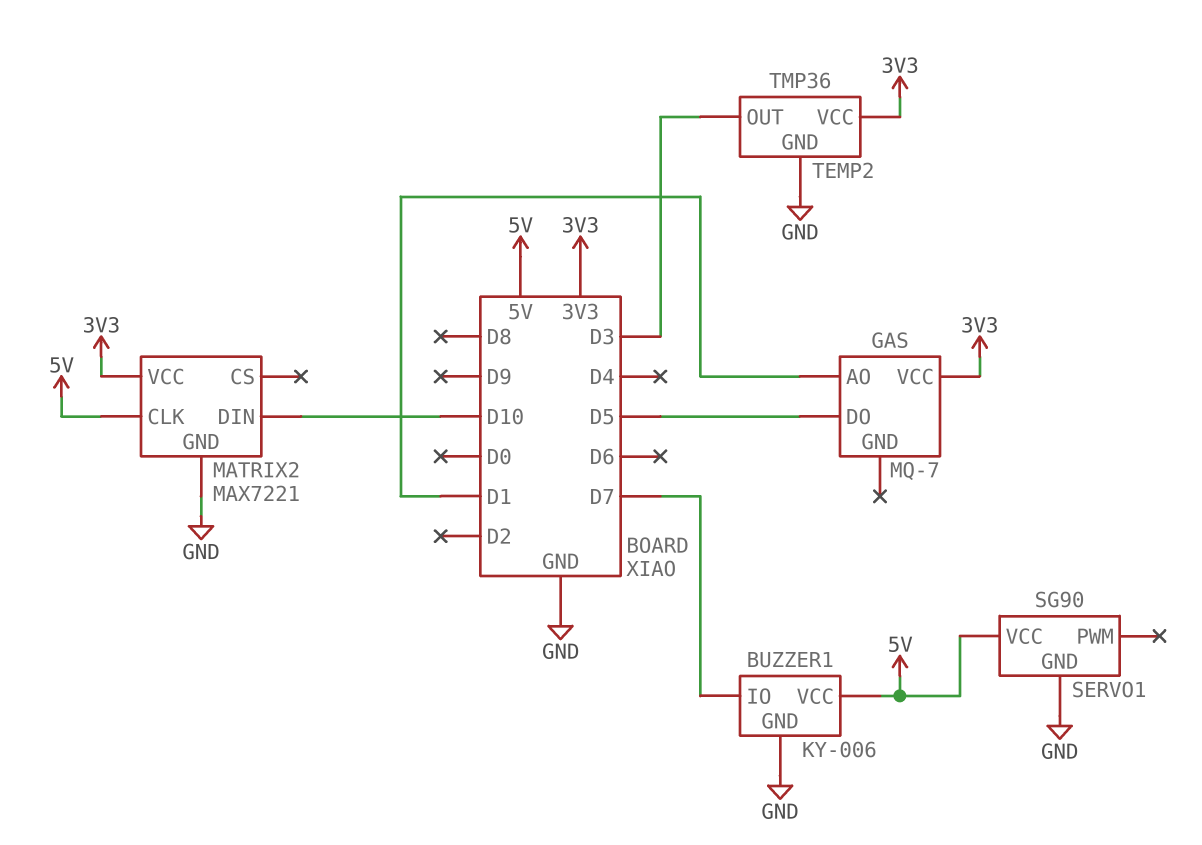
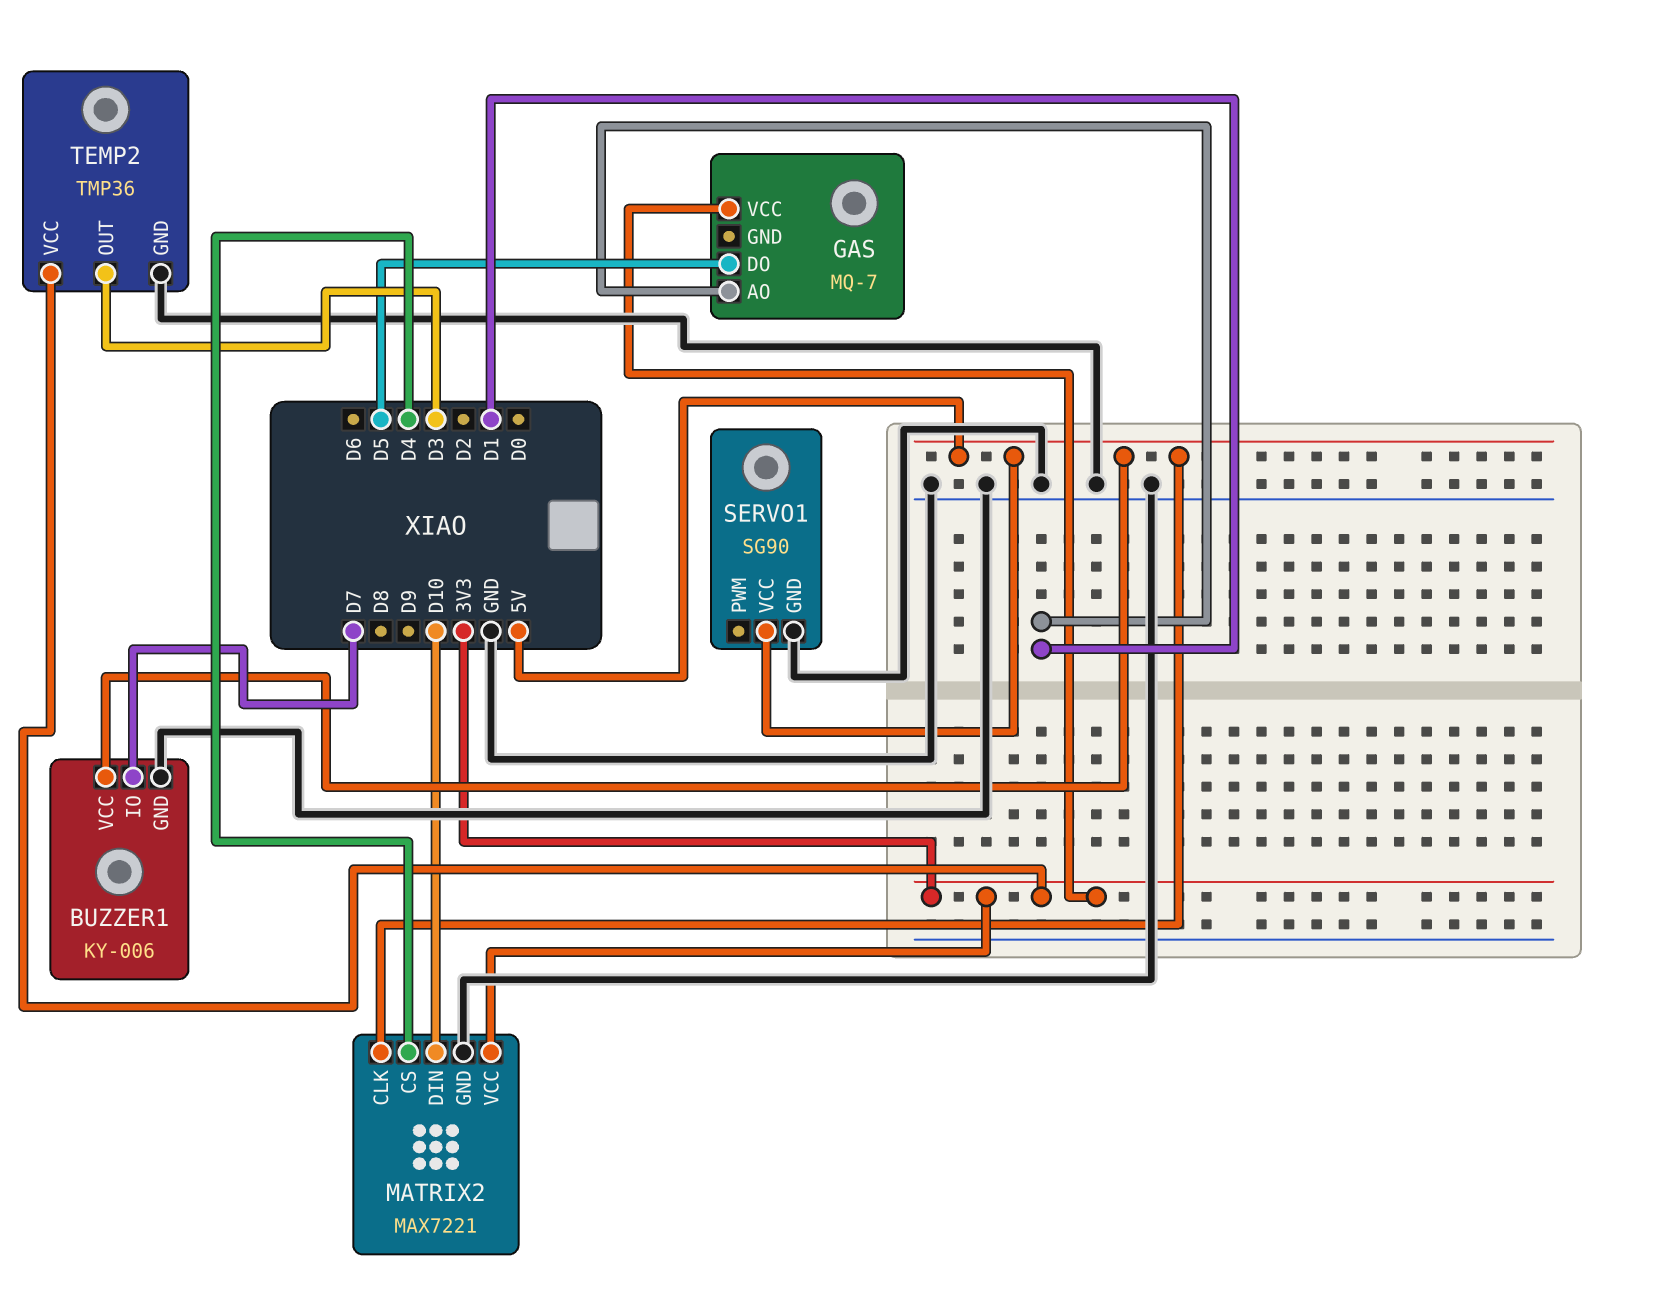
MATRIX2 pin CS: none -> D4

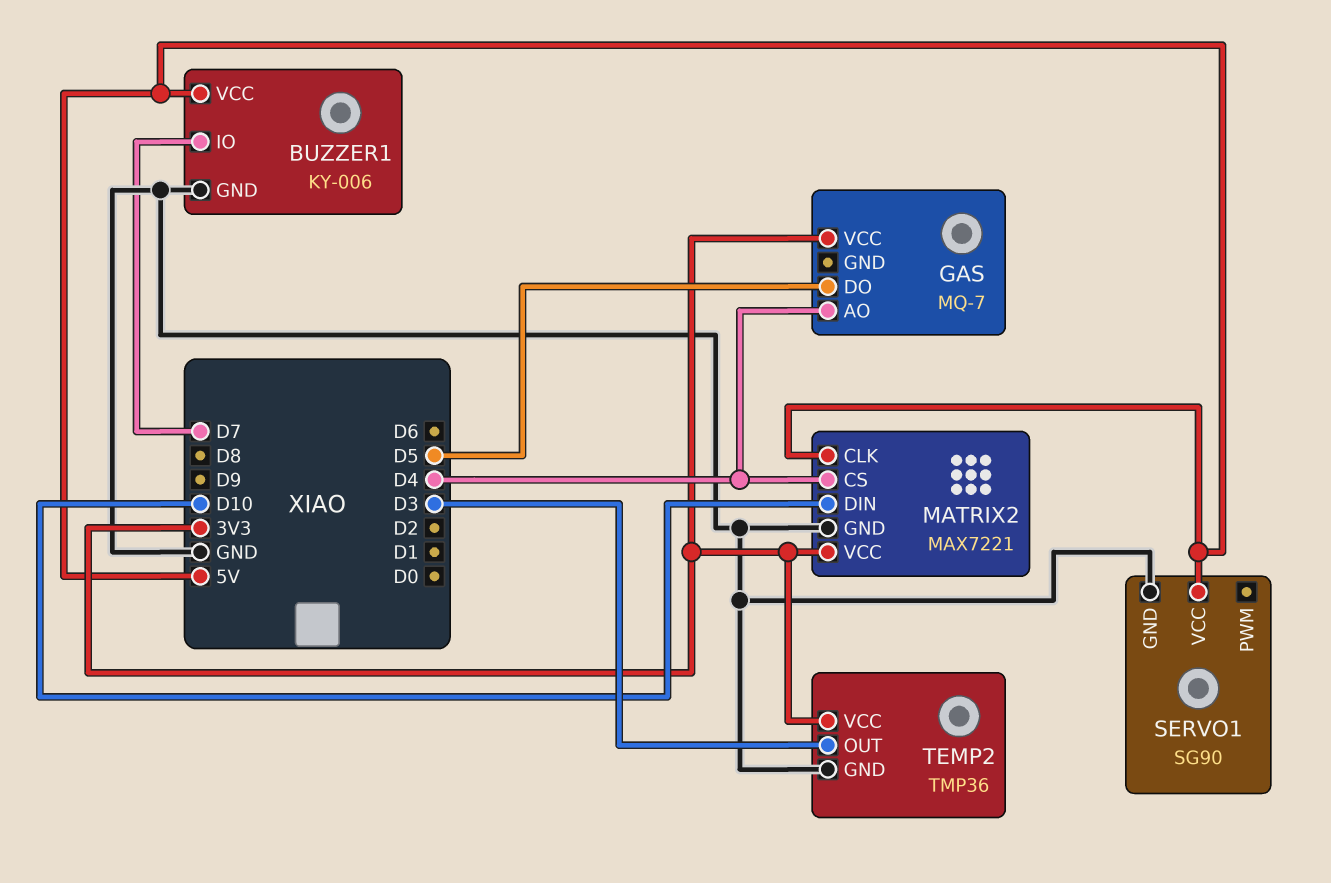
GAS pin AO: D1 -> D4

